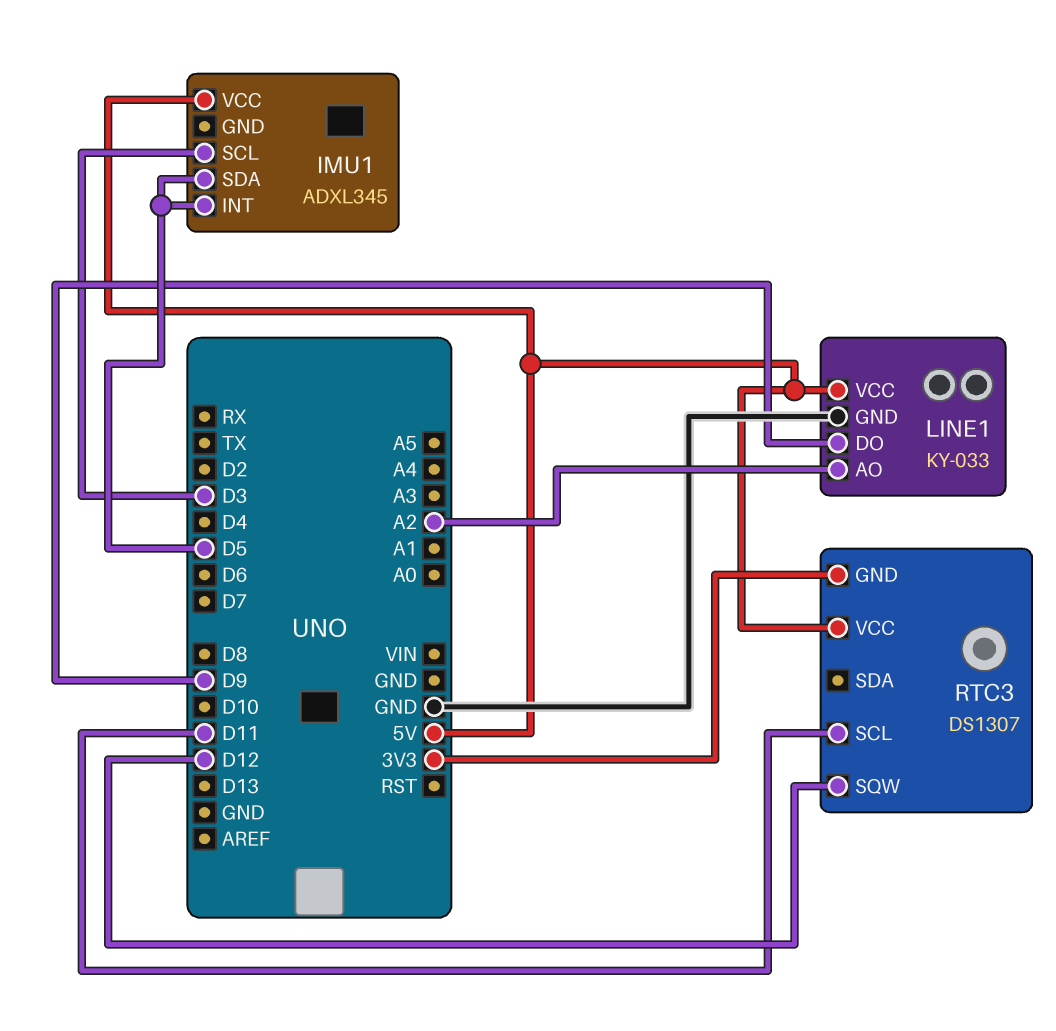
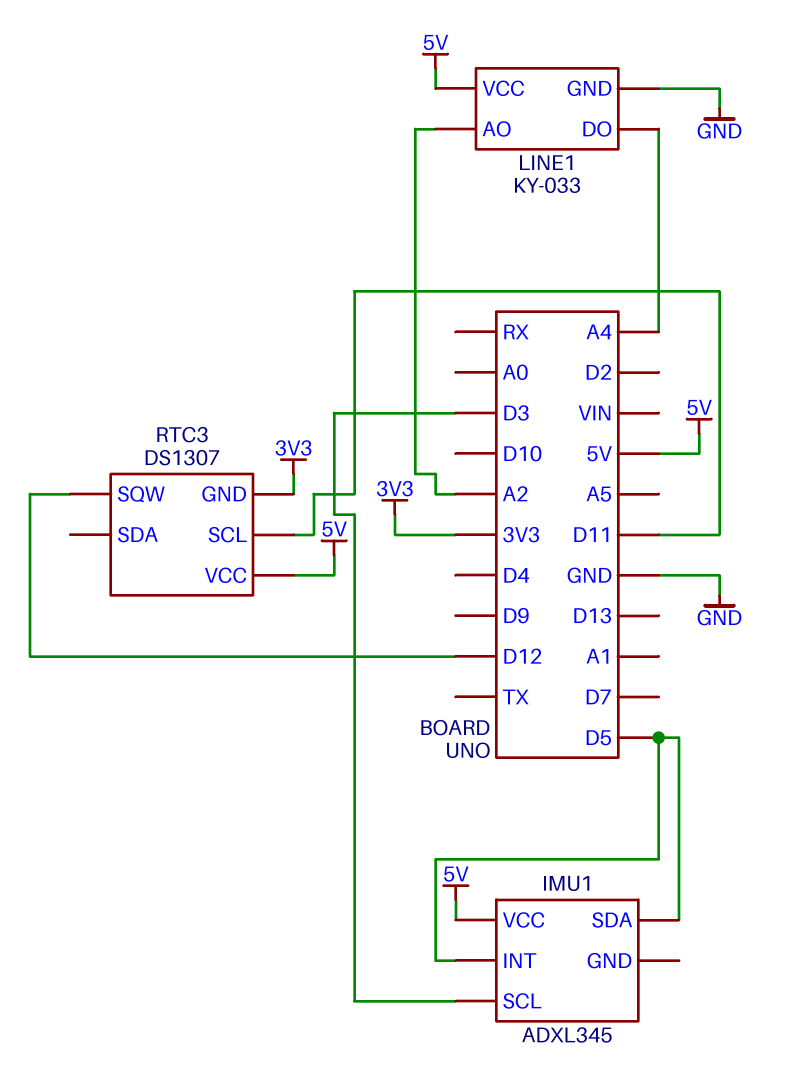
LINE1 pin DO: D9 -> A4

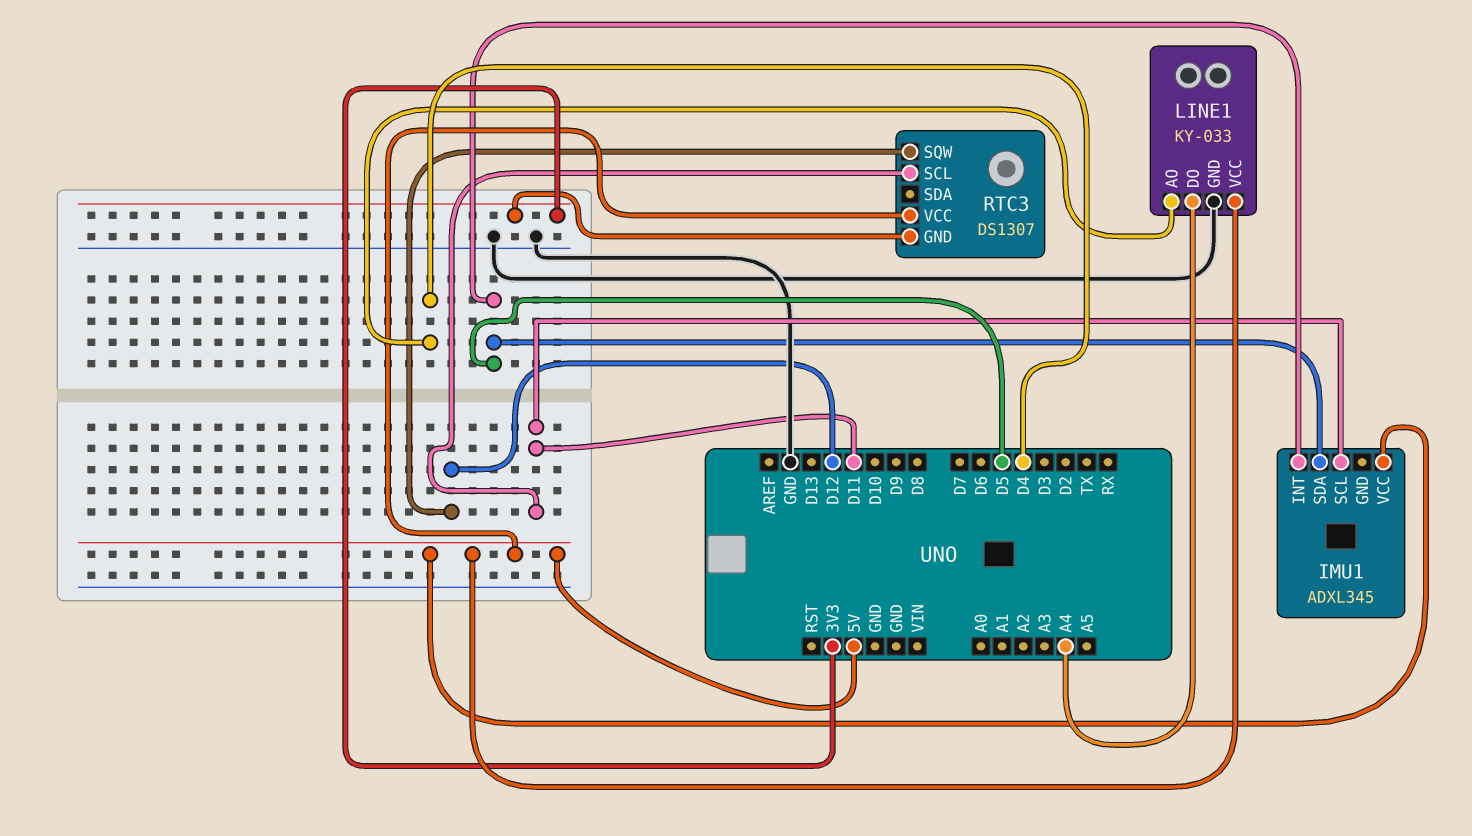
IMU1 pin SCL: D3 -> D11
LINE1 pin AO: A2 -> D4

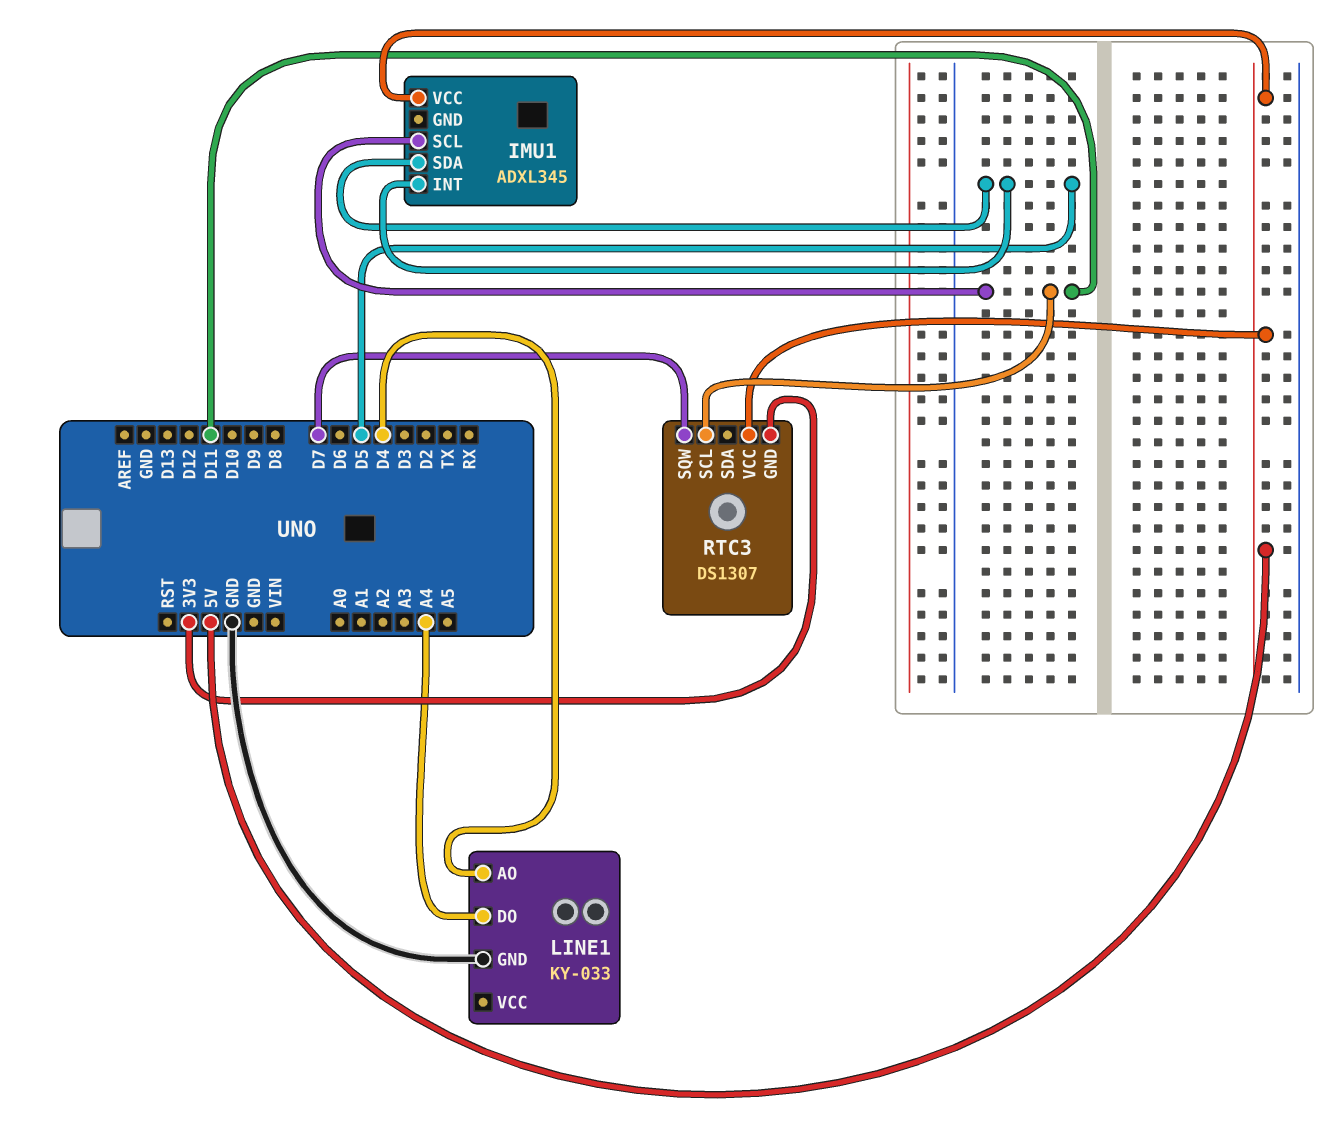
LINE1 pin VCC: 5V -> none
RTC3 pin SQW: D12 -> D7

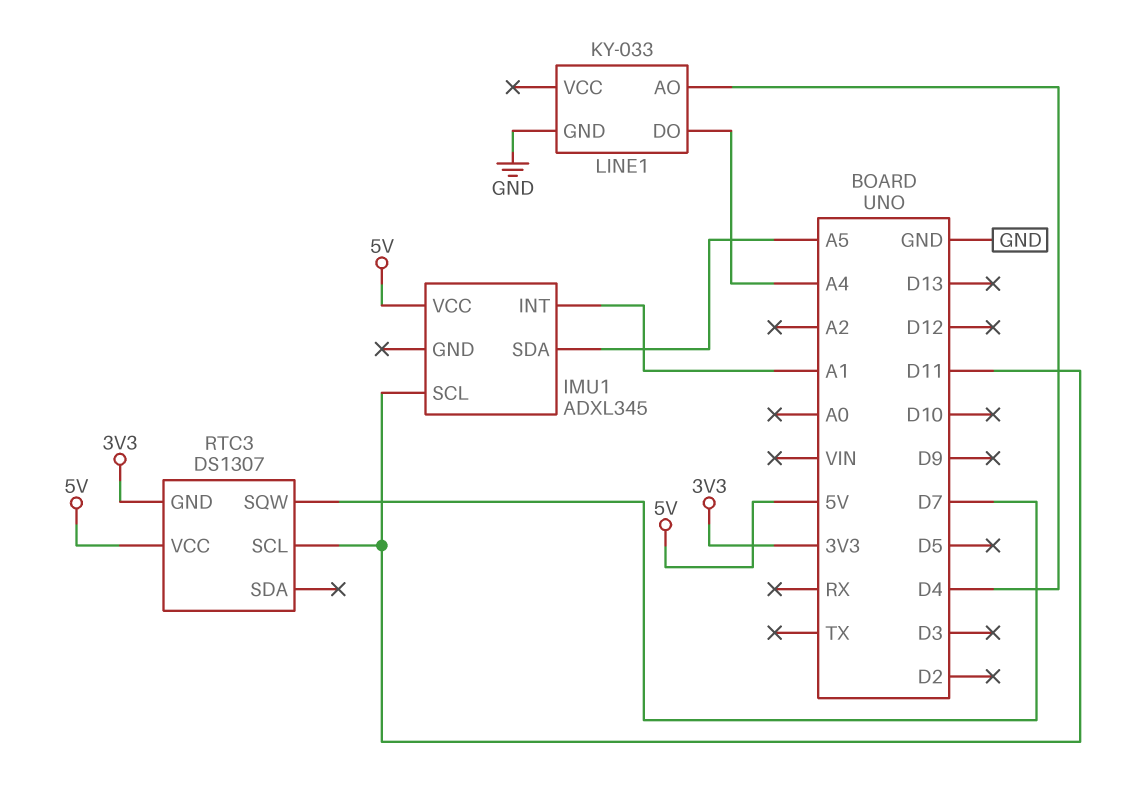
IMU1 pin INT: D5 -> A1
IMU1 pin SDA: D5 -> A5

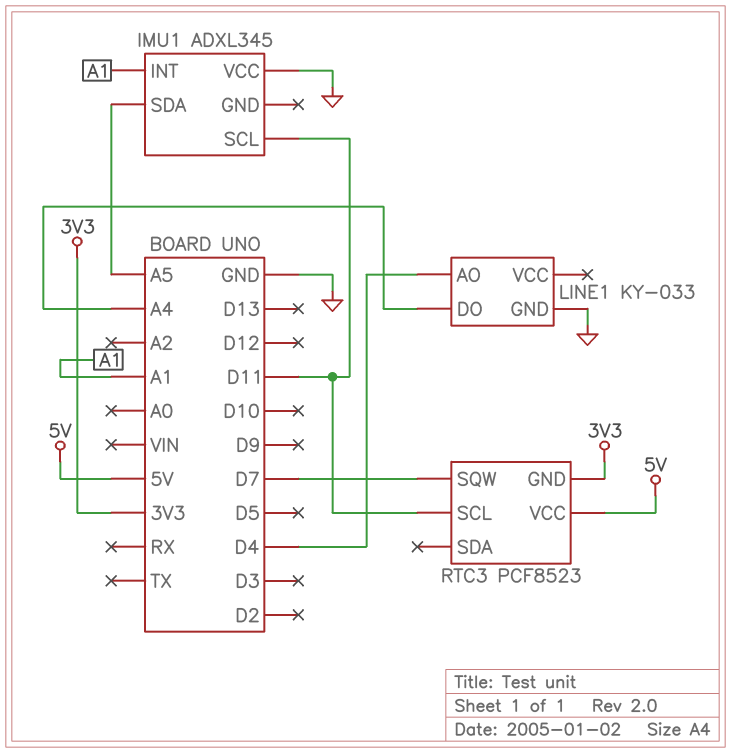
IMU1 pin VCC: 5V -> GND
RTC3: DS1307 -> PCF8523

